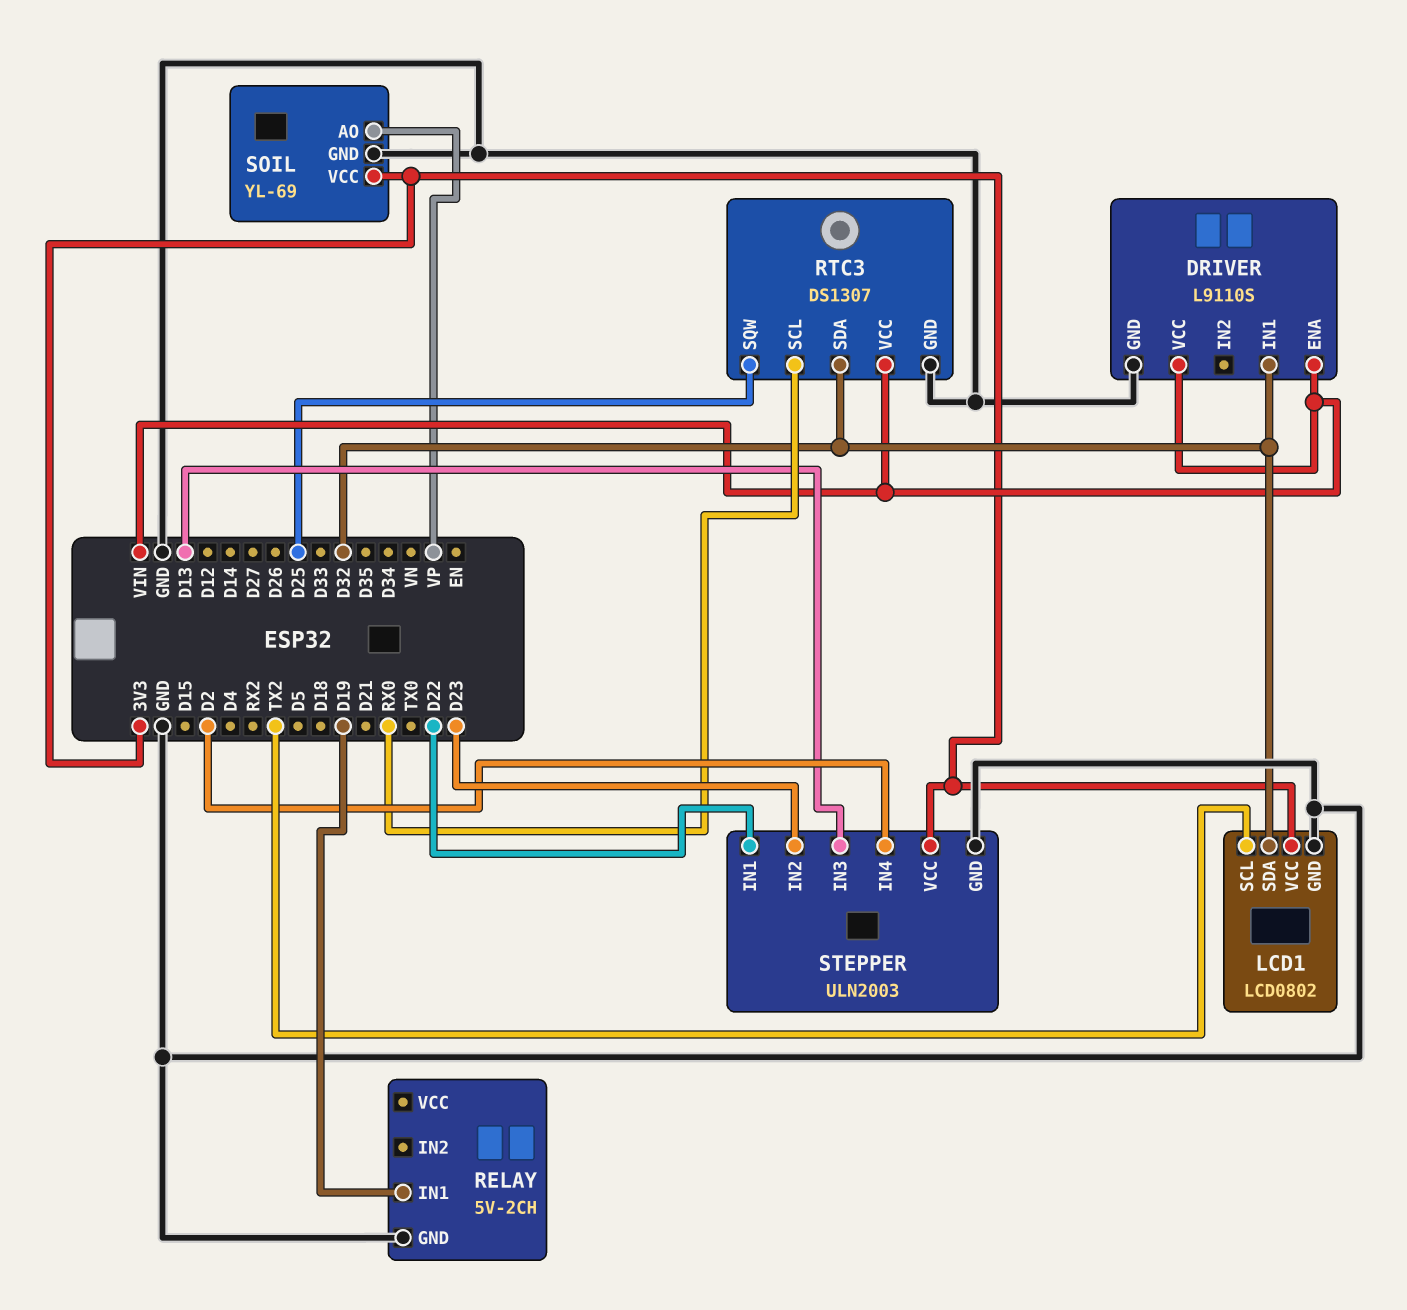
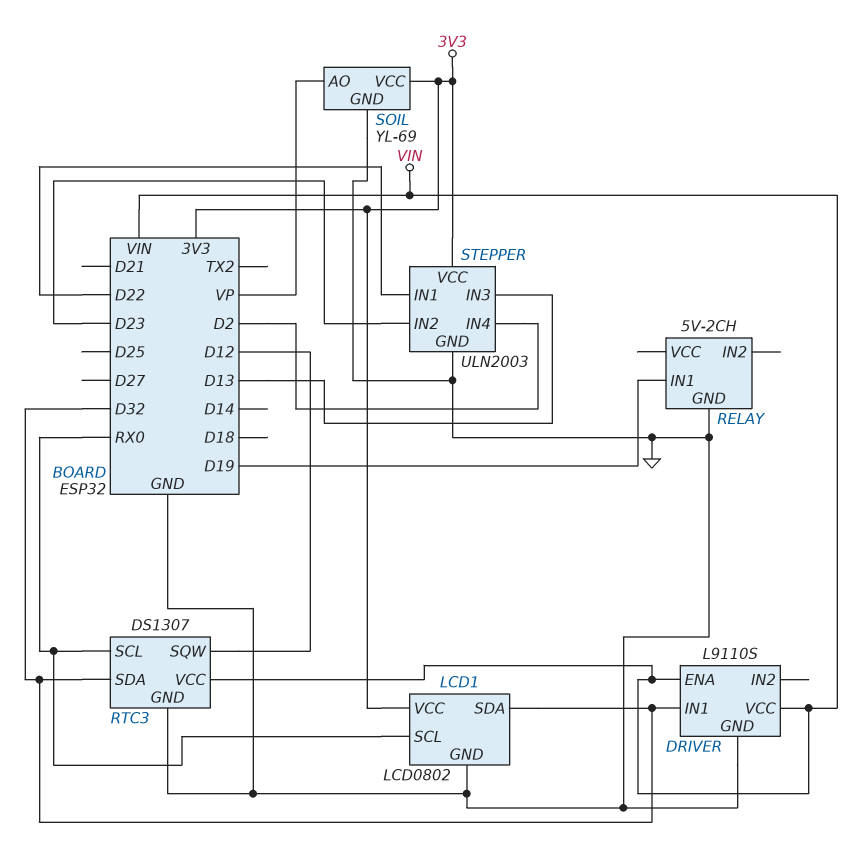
LCD1 pin SCL: TX2 -> RX0
RTC3 pin SQW: D25 -> D12

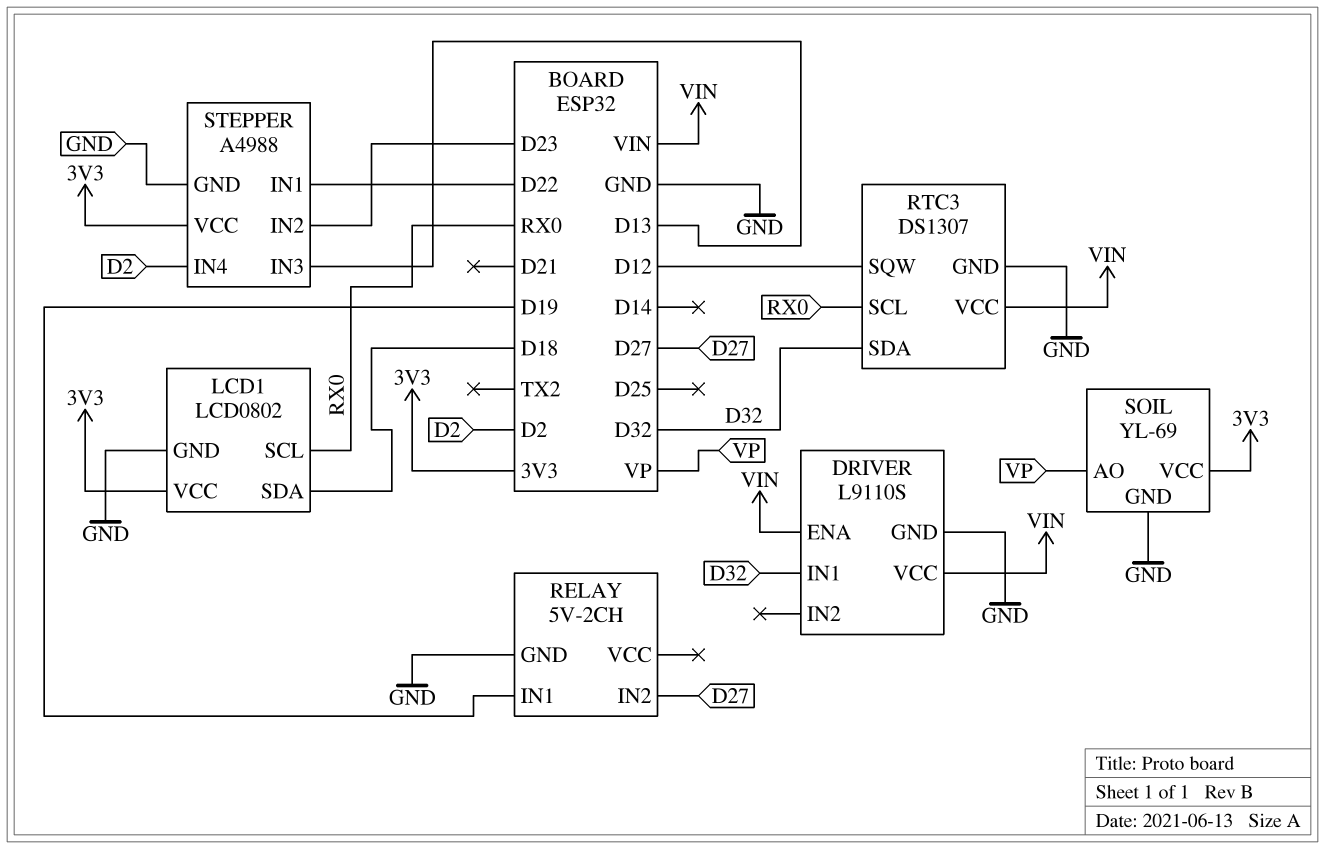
LCD1 pin SDA: D32 -> D18
RELAY pin IN2: none -> D27
STEPPER: ULN2003 -> A4988

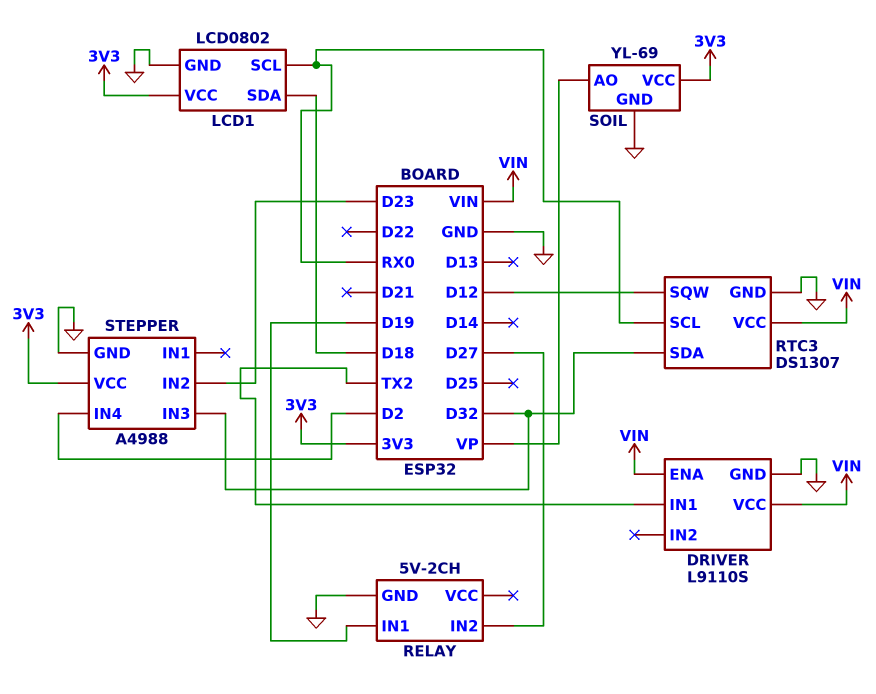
DRIVER pin IN1: D32 -> TX2
STEPPER pin IN1: D22 -> none
STEPPER pin IN3: D13 -> D32

